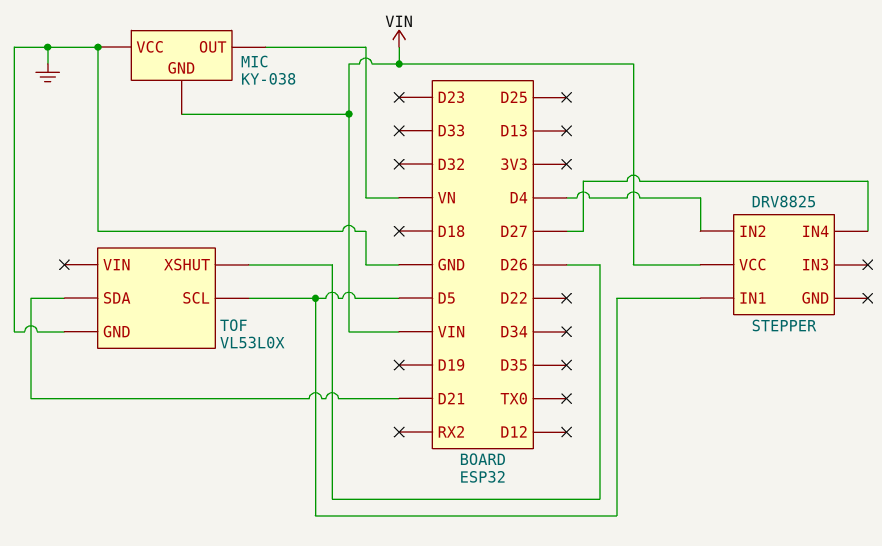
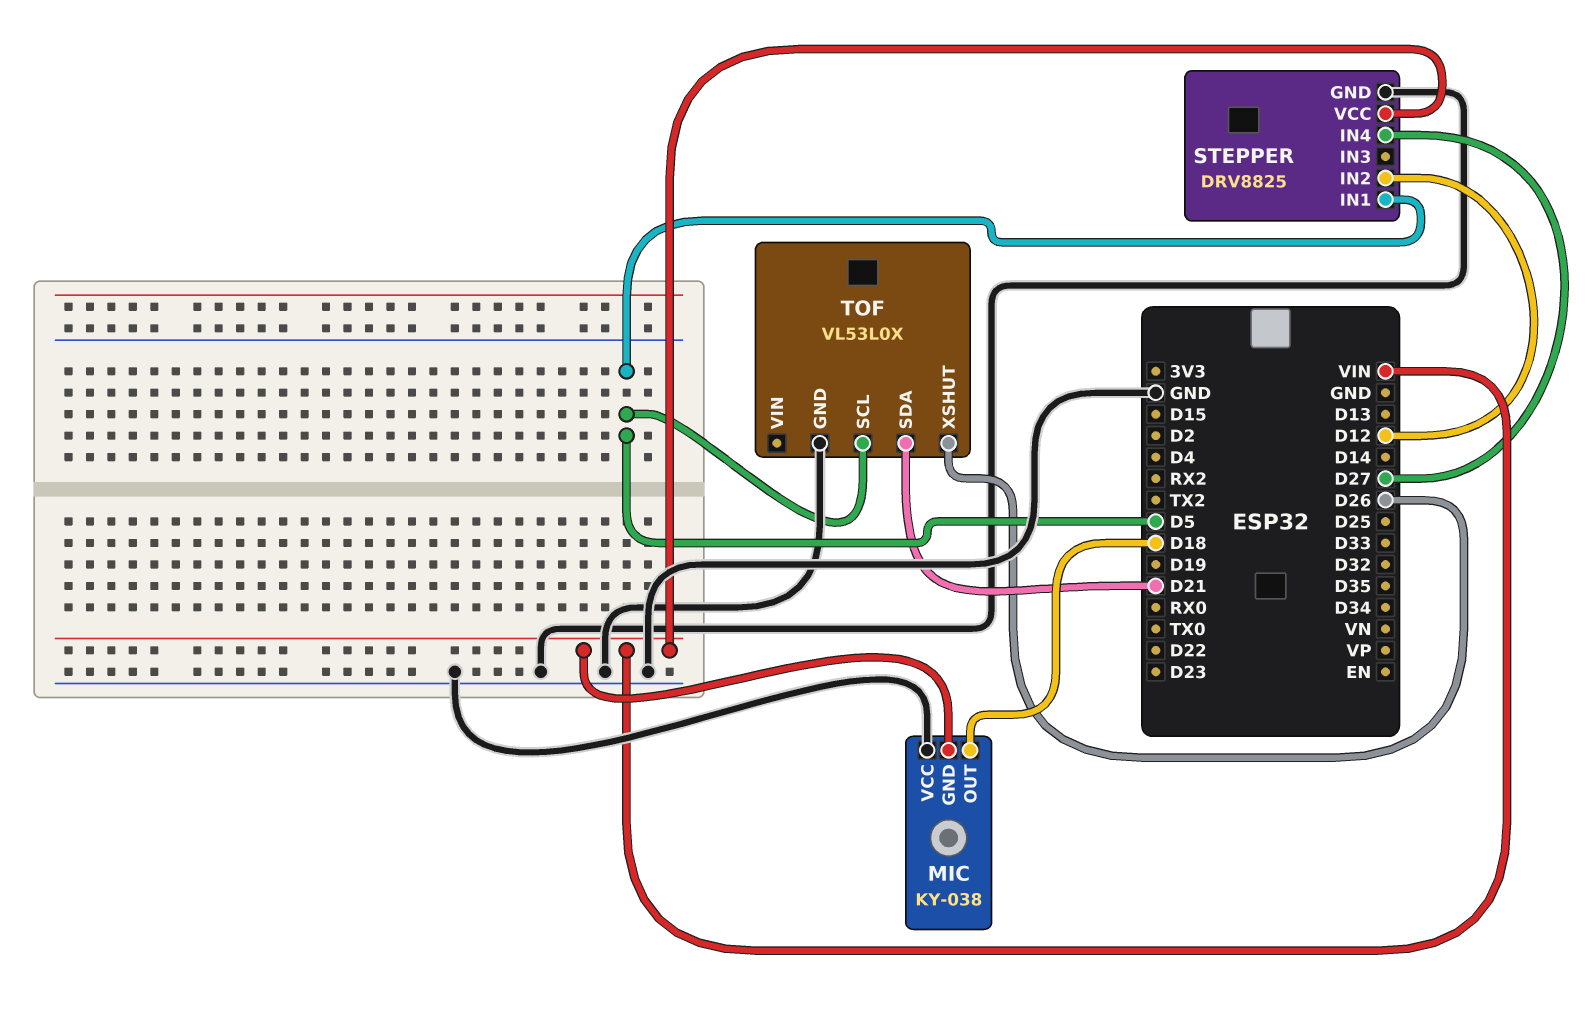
MIC pin OUT: VN -> D18
STEPPER pin GND: none -> GND
STEPPER pin IN2: D4 -> D12

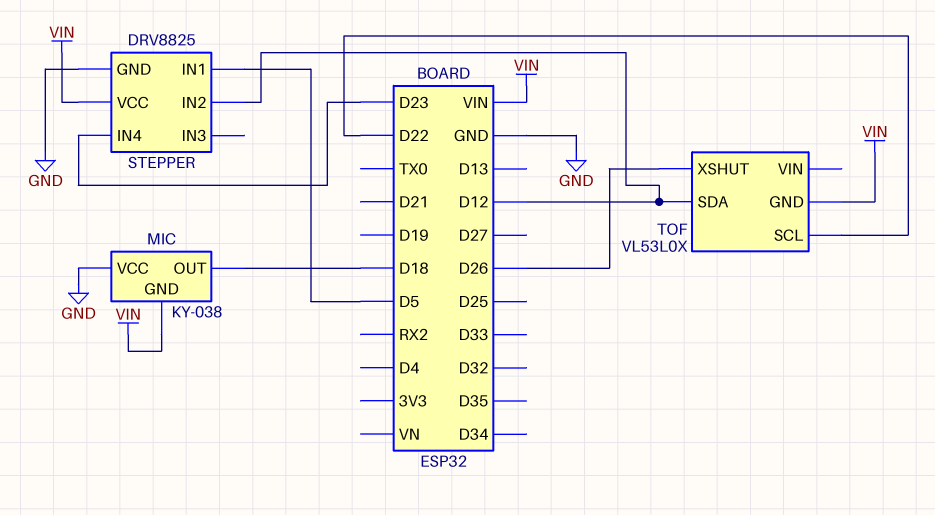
STEPPER pin IN4: D27 -> D23
TOF pin GND: GND -> VIN
TOF pin SCL: D5 -> D22
TOF pin SDA: D21 -> D12

